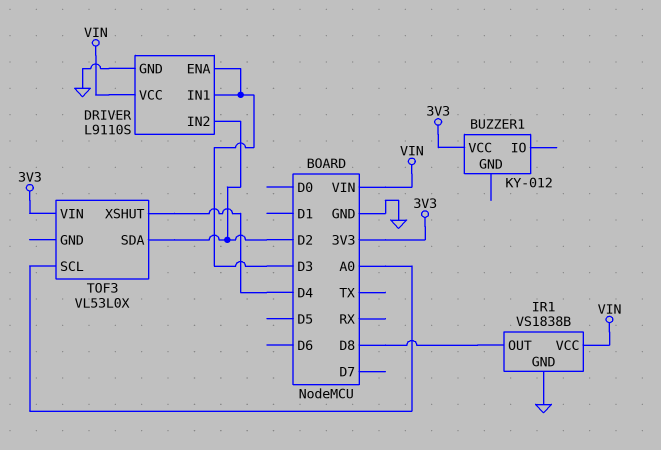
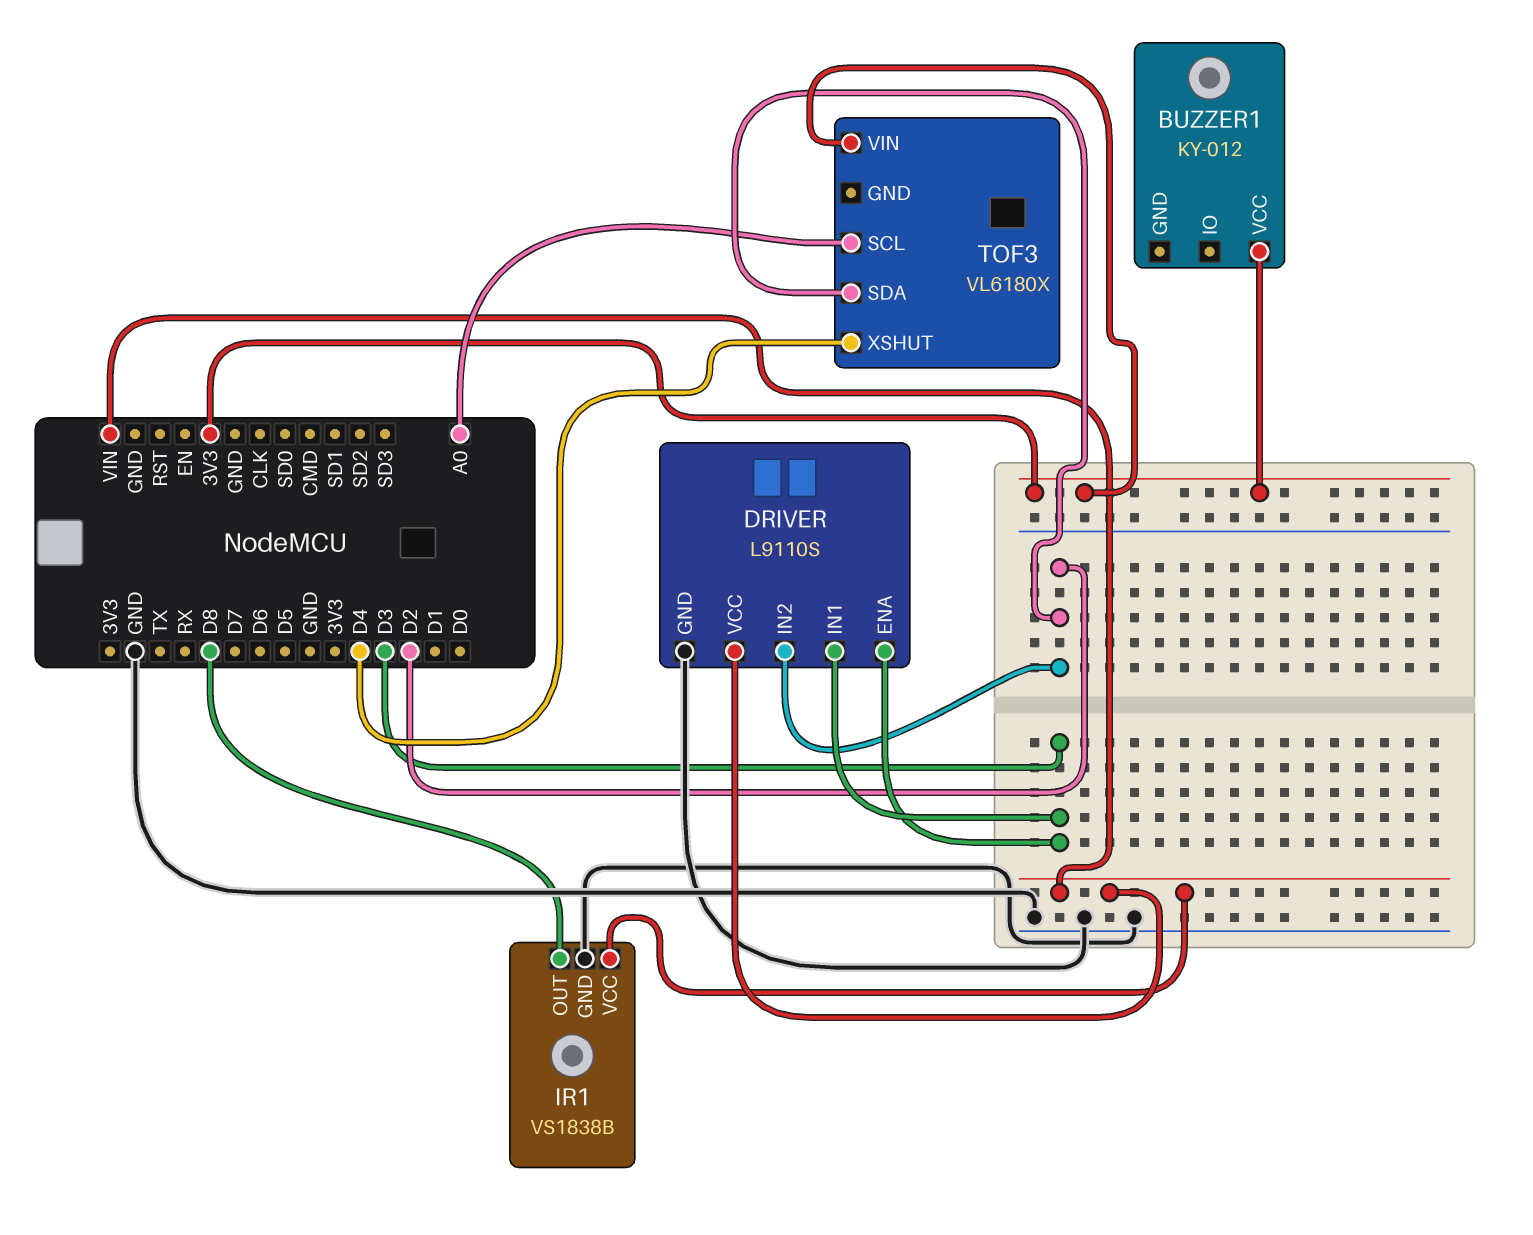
TOF3: VL53L0X -> VL6180X

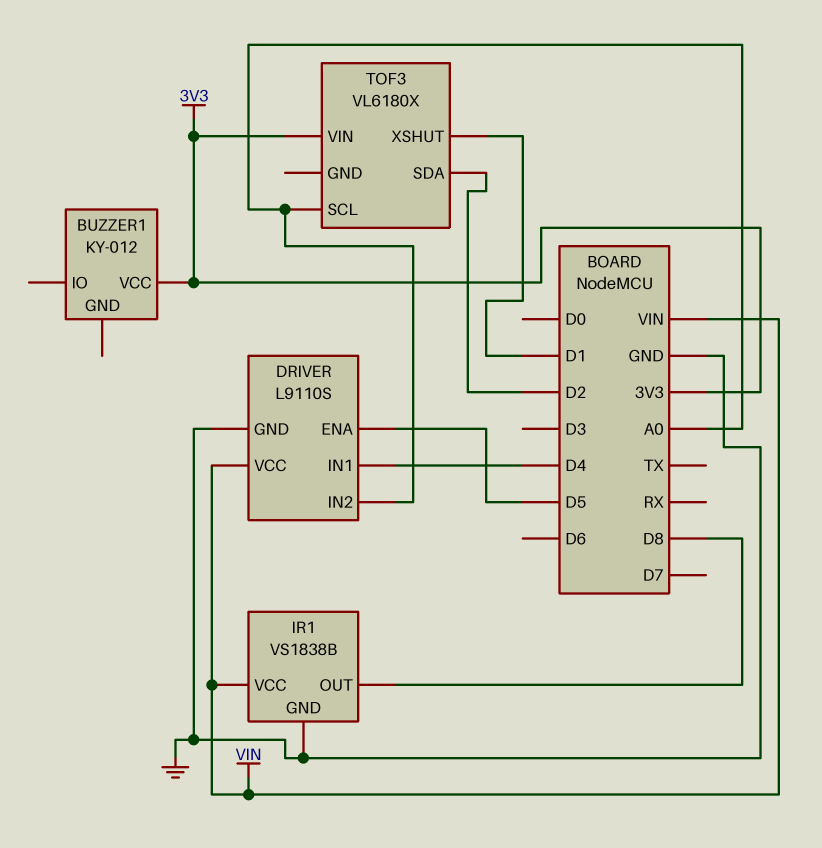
DRIVER pin ENA: D3 -> D5
DRIVER pin IN1: D3 -> D4
DRIVER pin IN2: D2 -> A0
TOF3 pin XSHUT: D4 -> D1

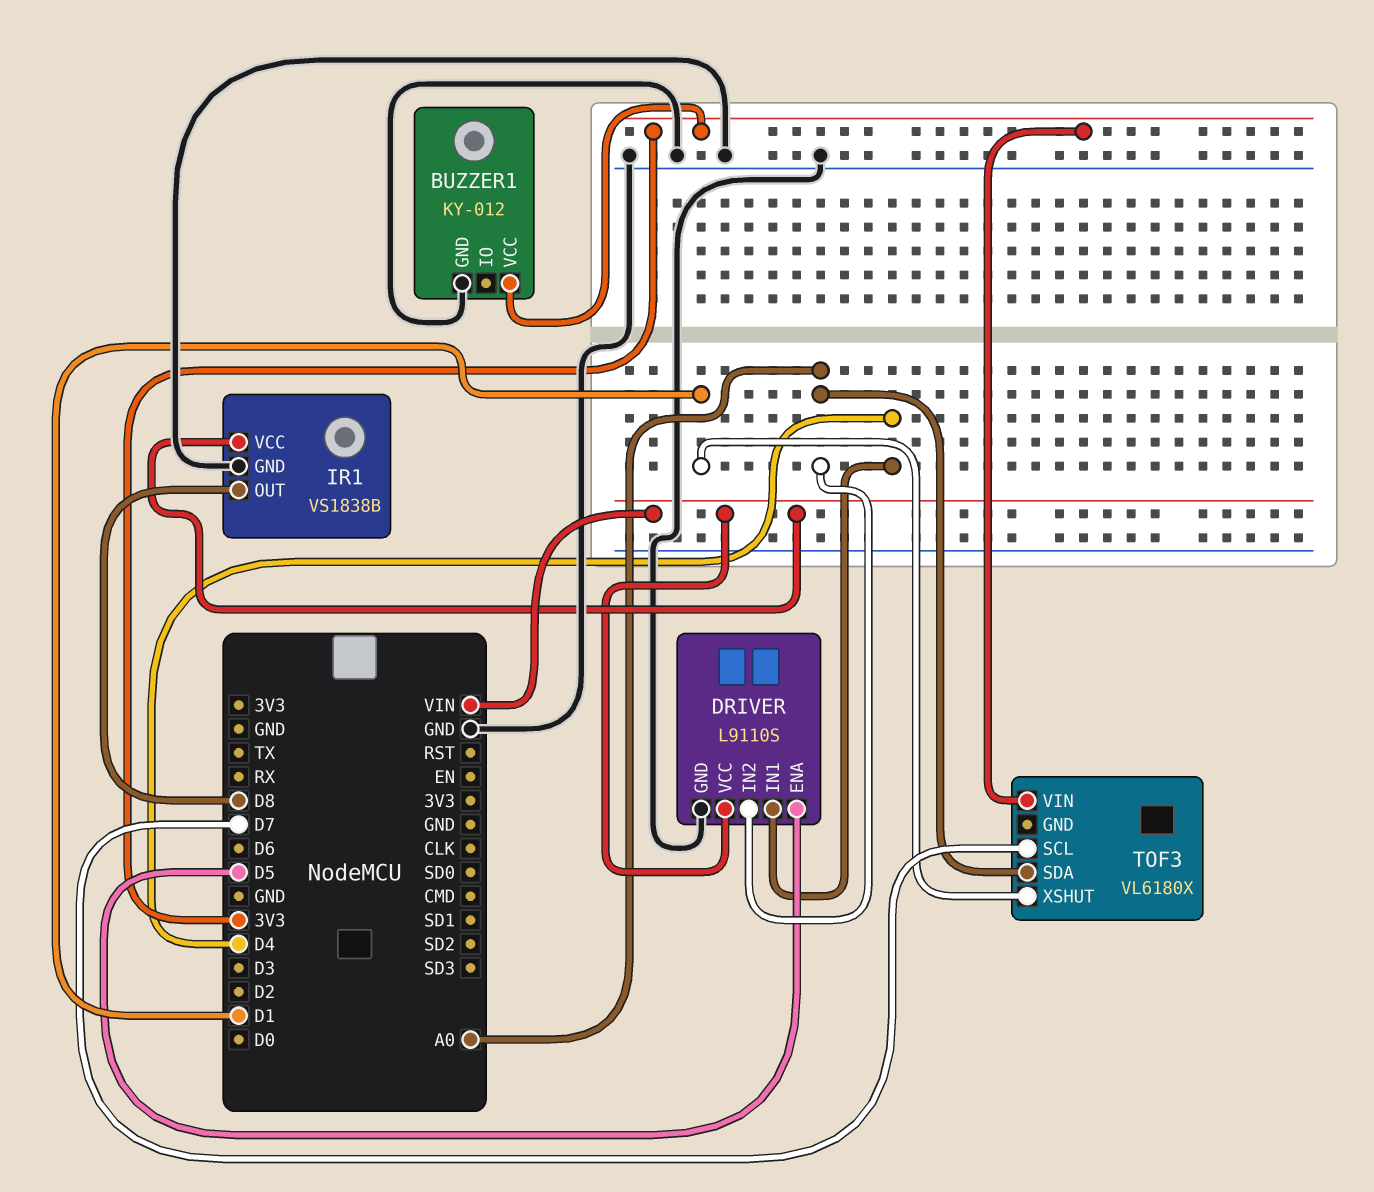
BUZZER1 pin GND: none -> GND
TOF3 pin SCL: A0 -> D7
TOF3 pin SDA: D2 -> A0

